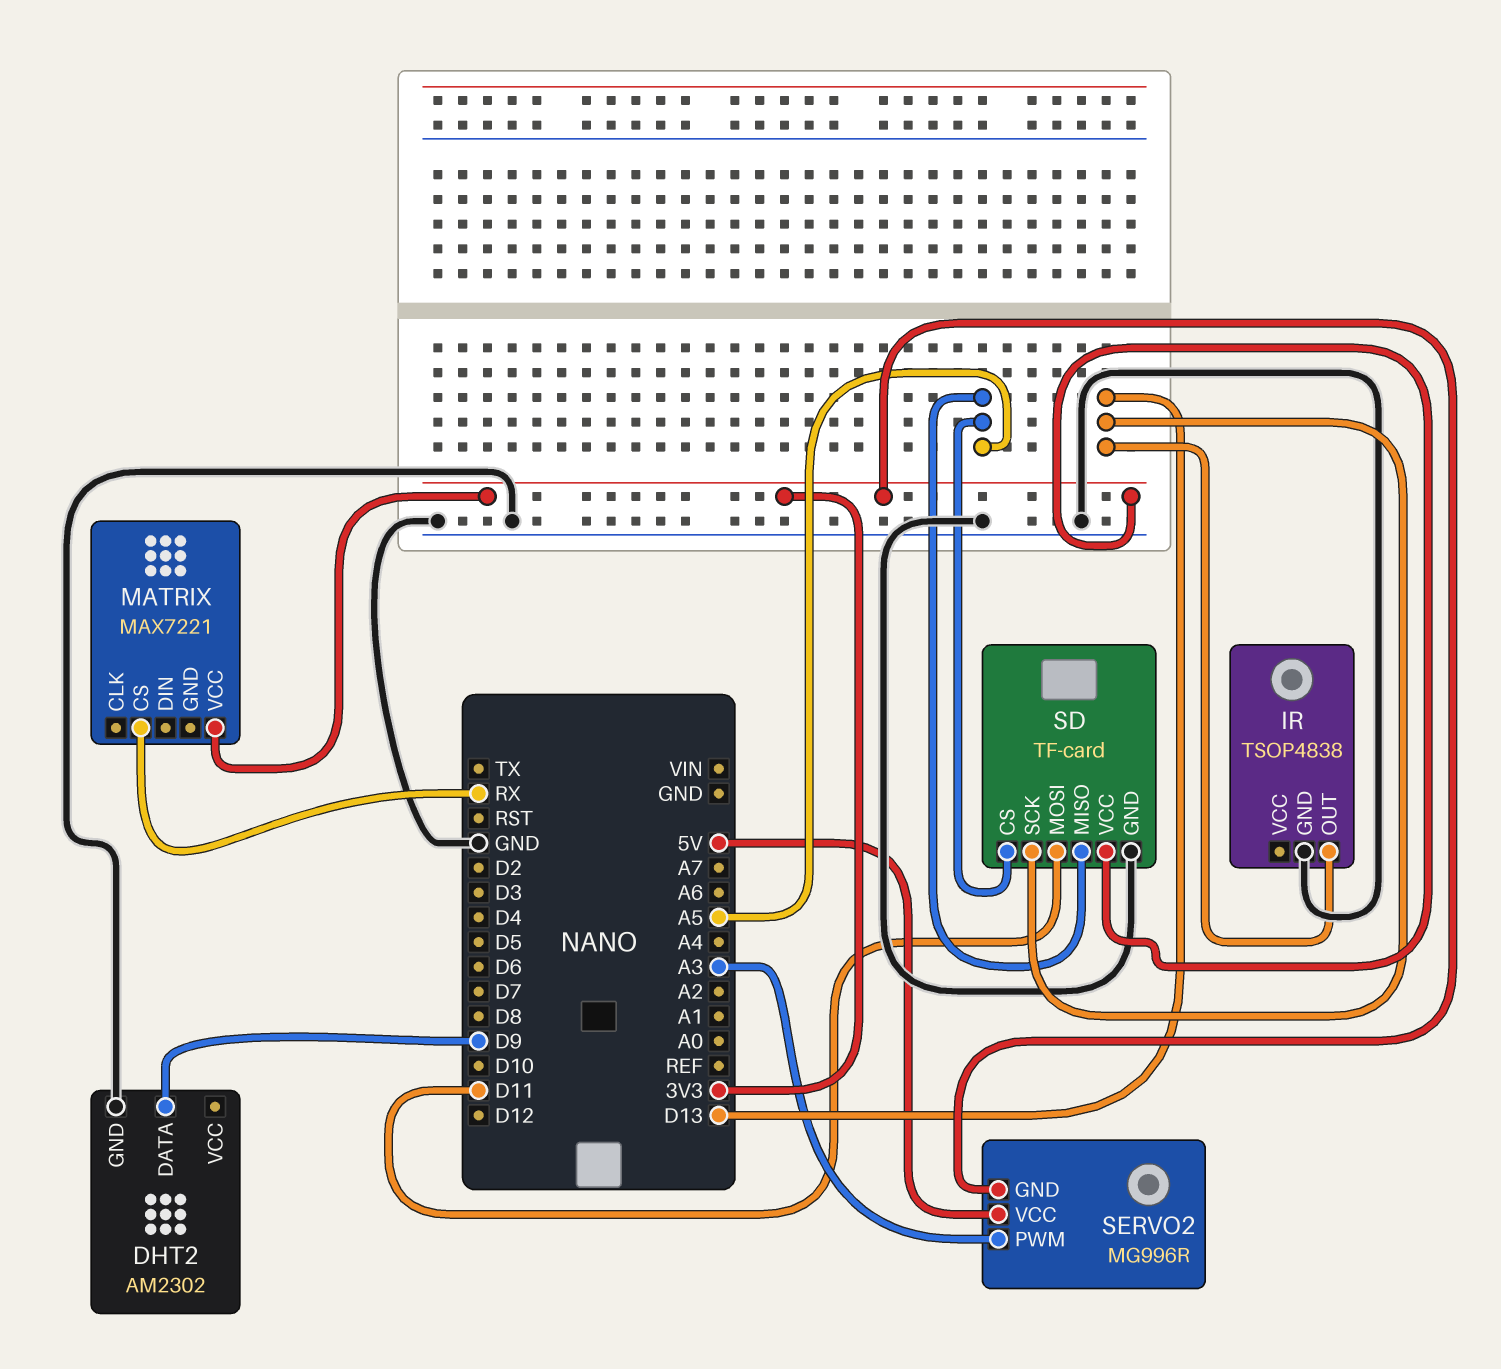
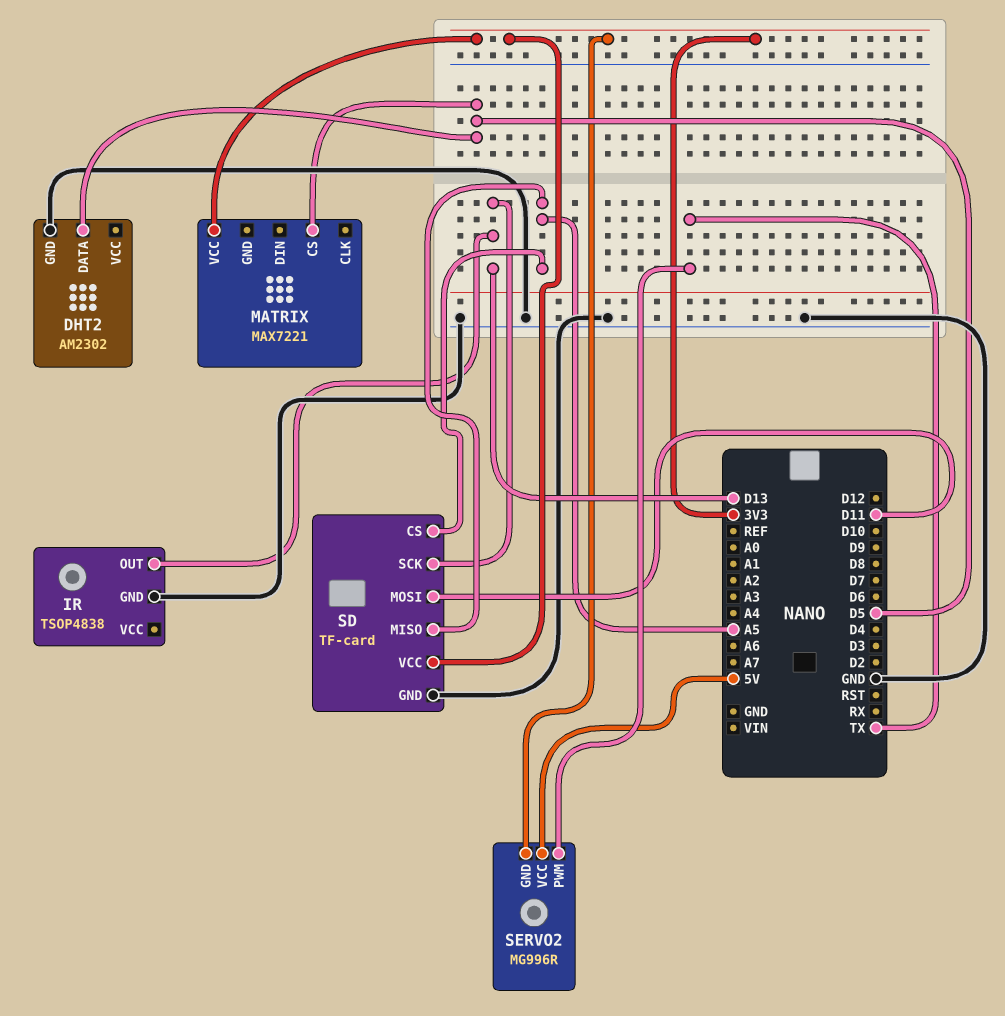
DHT2 pin DATA: D9 -> D5
MATRIX pin CS: RX -> D5
SERVO2 pin PWM: A3 -> TX

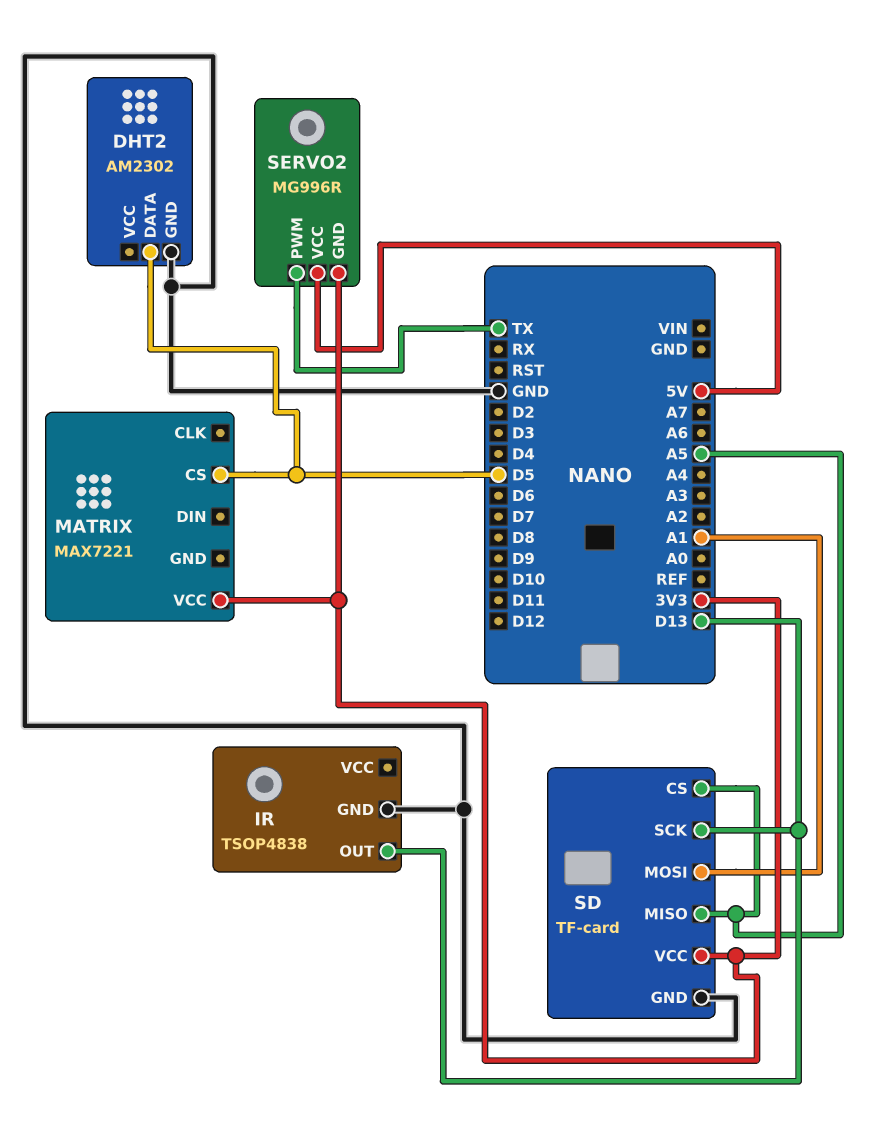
SD pin MOSI: D11 -> A1

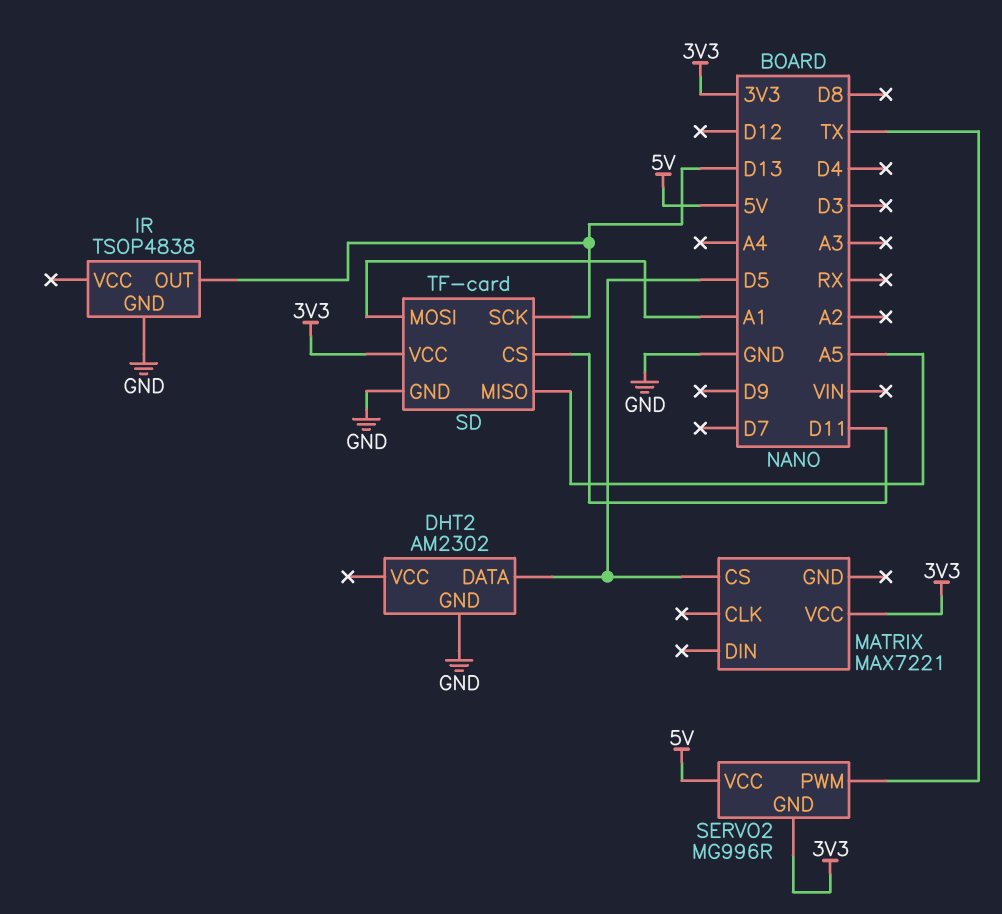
SD pin CS: A5 -> D11

